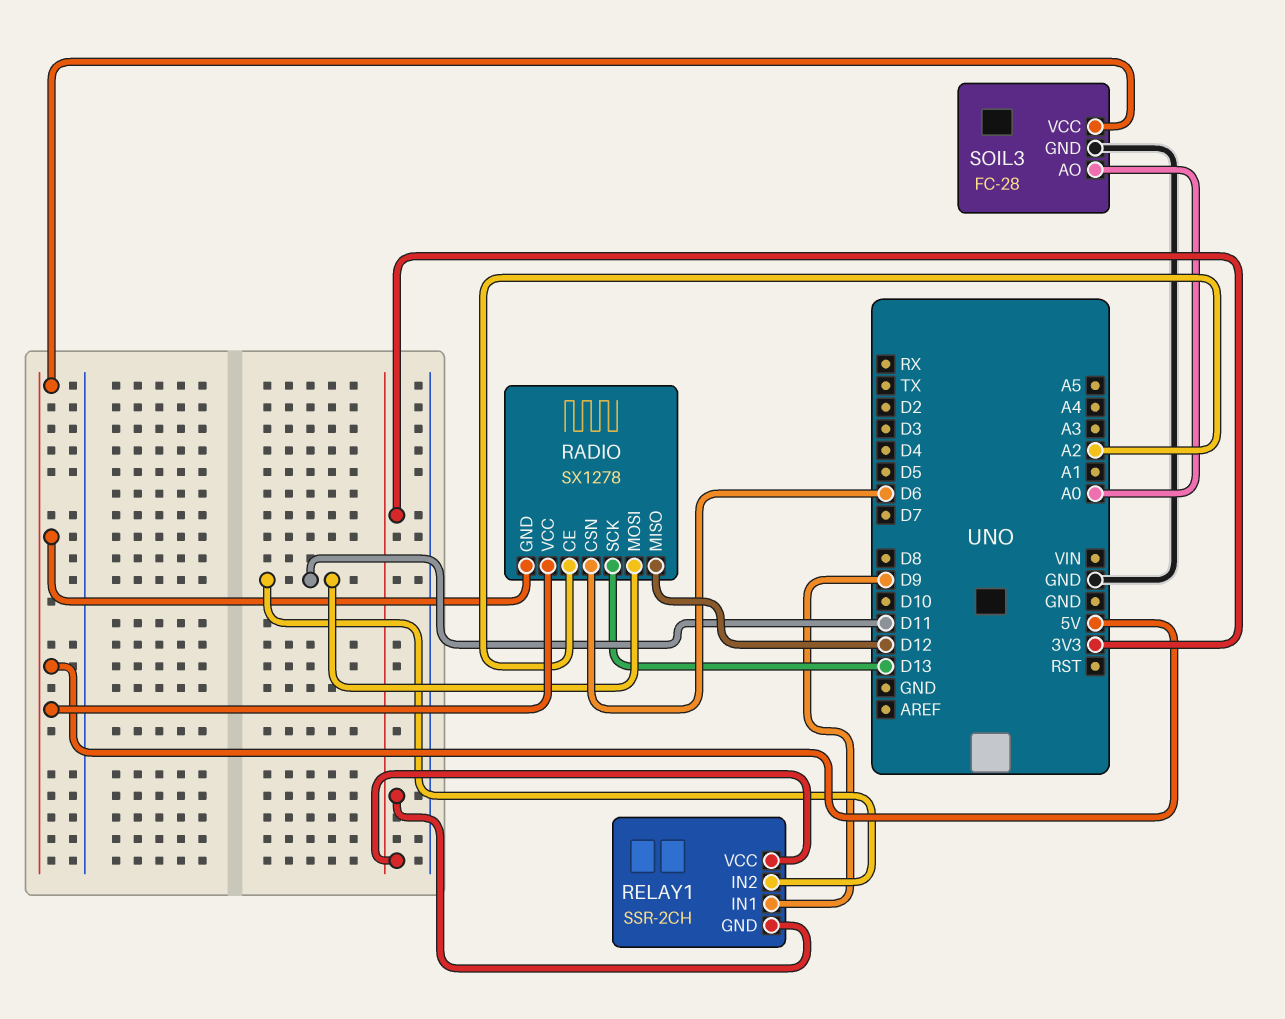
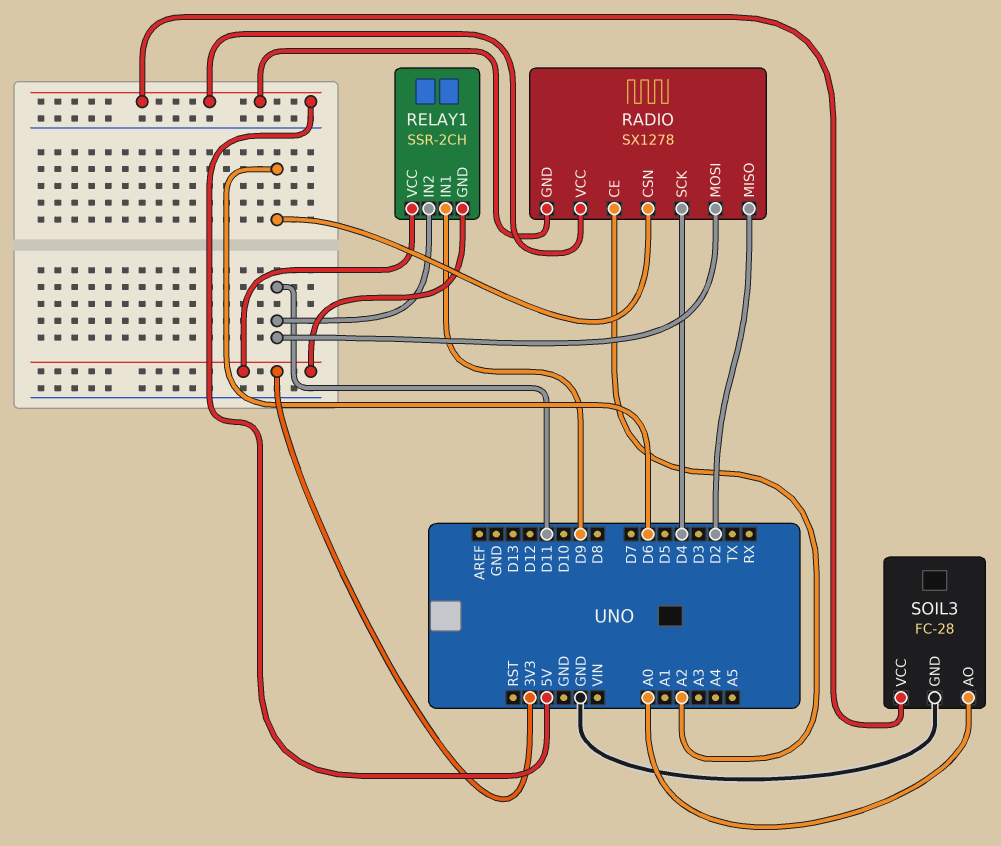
RADIO pin MISO: D12 -> D2
RADIO pin SCK: D13 -> D4

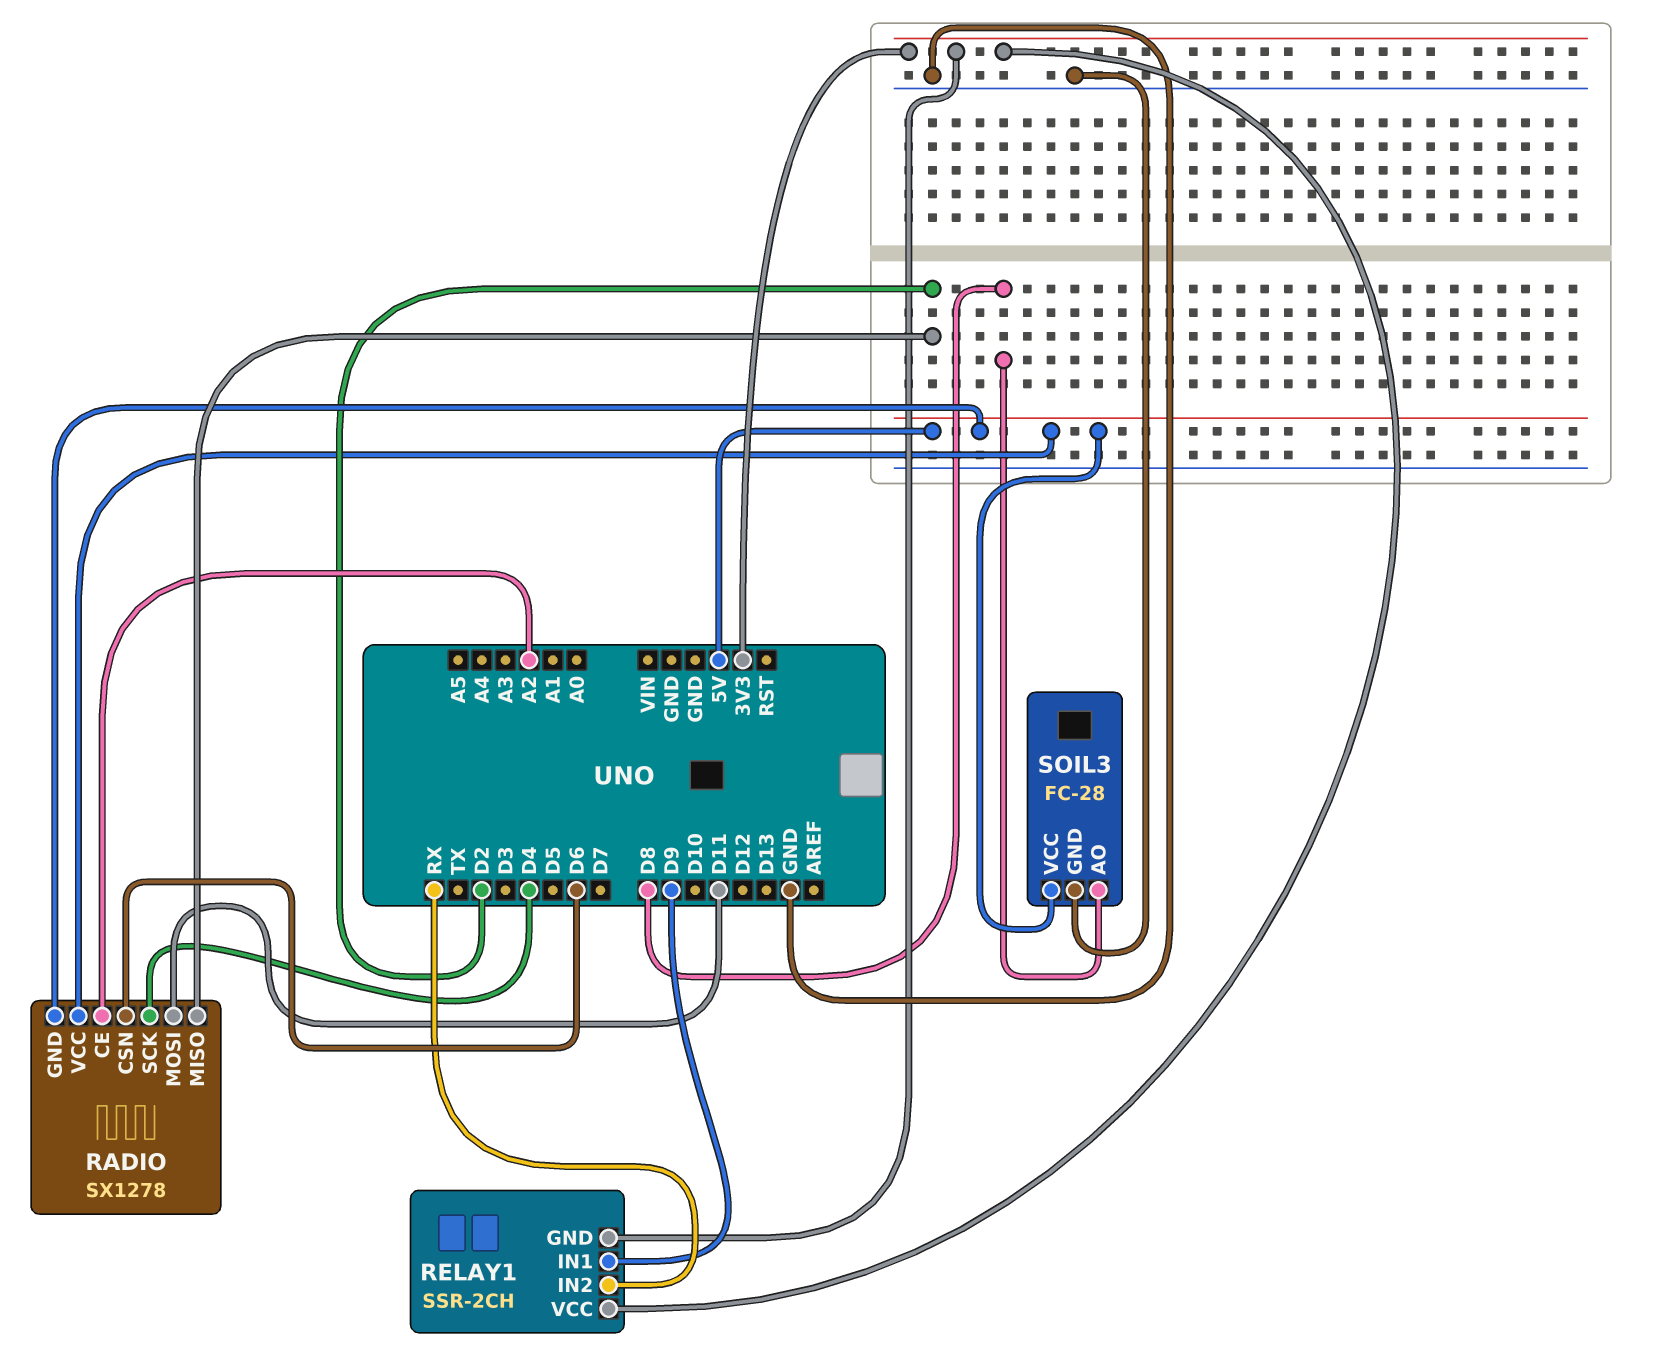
RELAY1 pin IN2: D11 -> RX
SOIL3 pin AO: A0 -> D8

